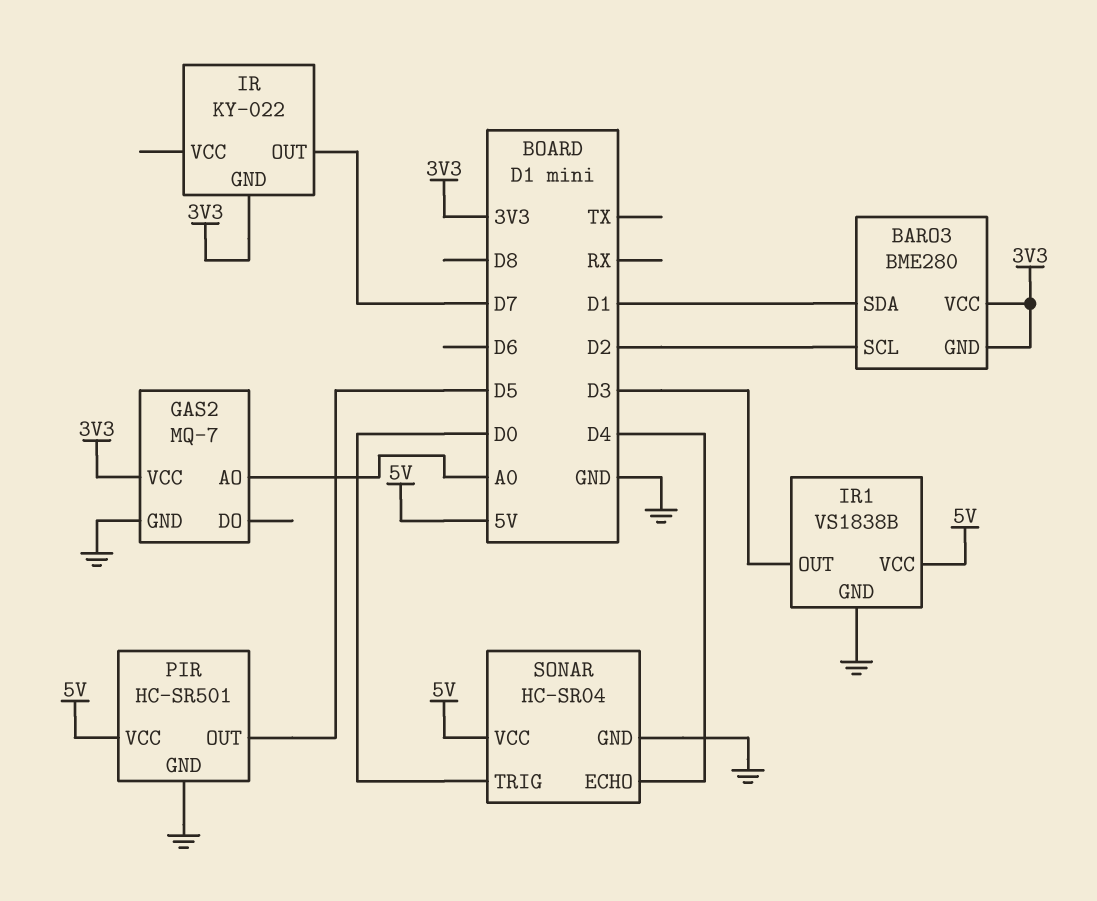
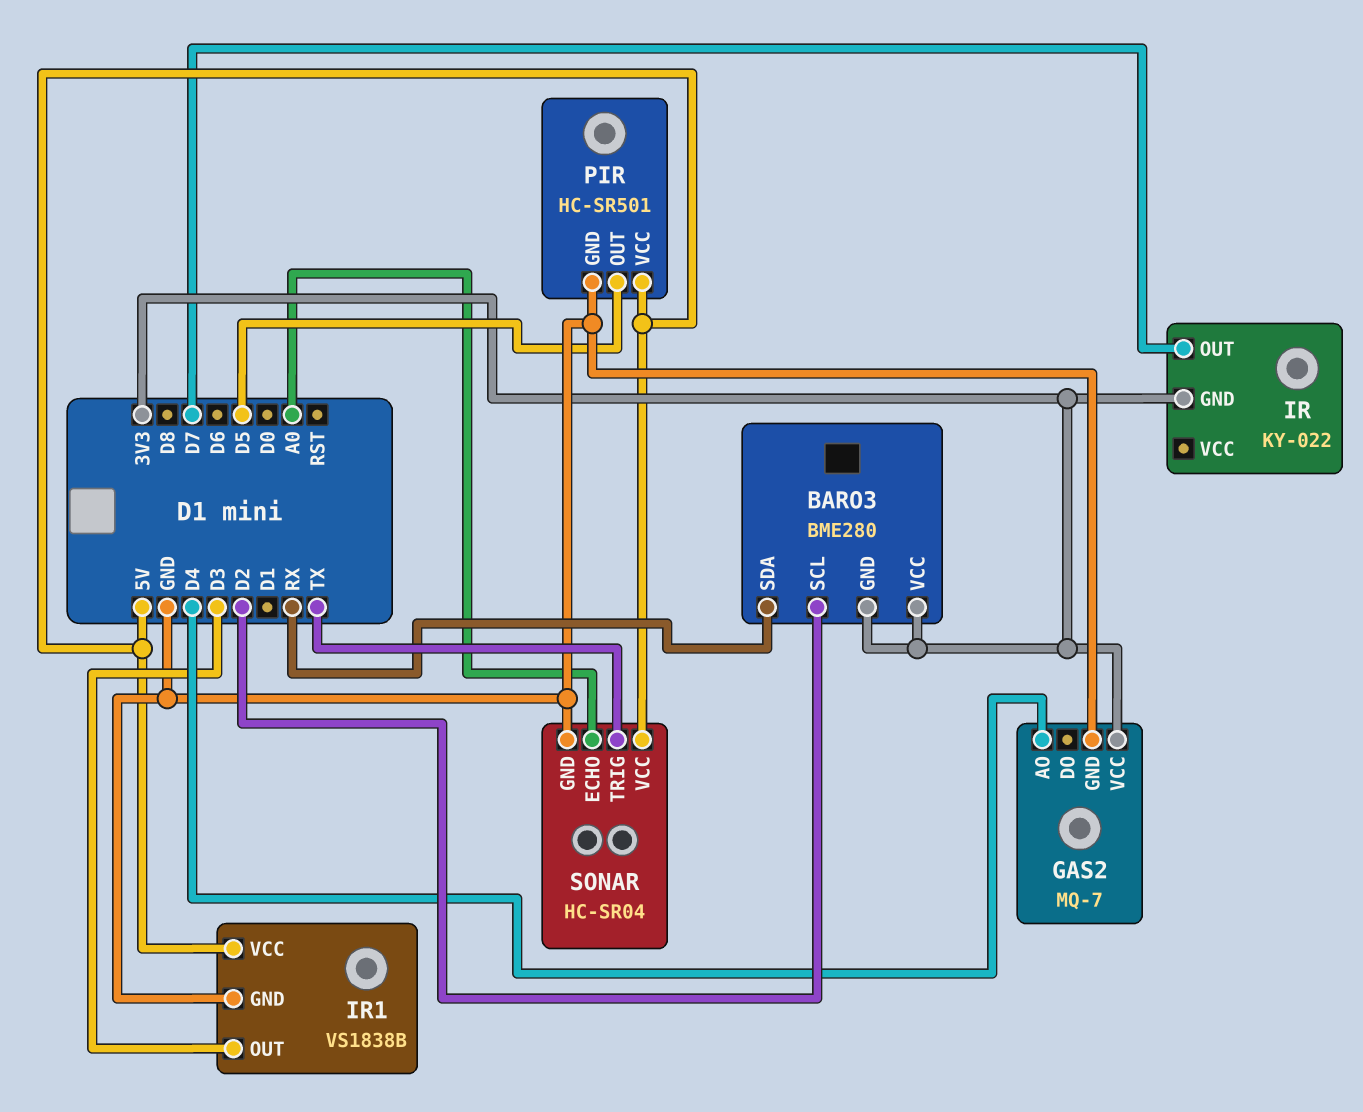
BARO3 pin SDA: D1 -> RX
GAS2 pin AO: A0 -> D4
SONAR pin ECHO: D4 -> A0
SONAR pin TRIG: D0 -> TX

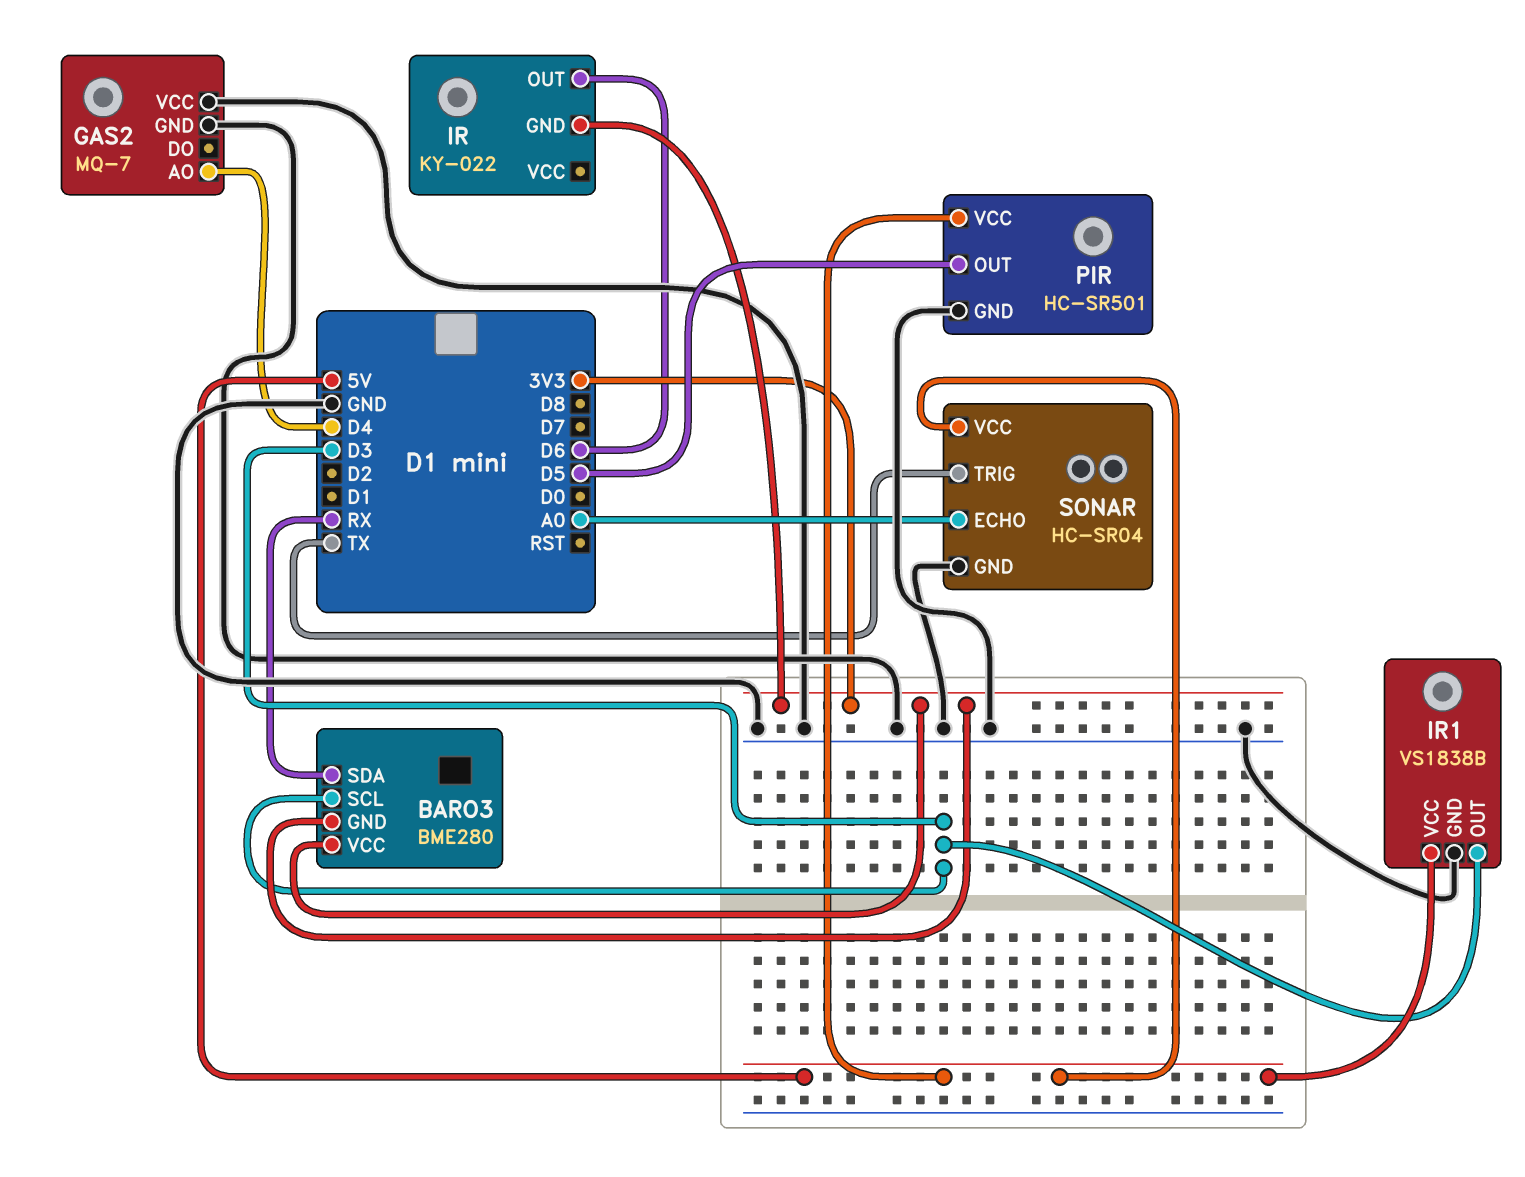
BARO3 pin SCL: D2 -> D3
GAS2 pin VCC: 3V3 -> GND
IR pin OUT: D7 -> D6

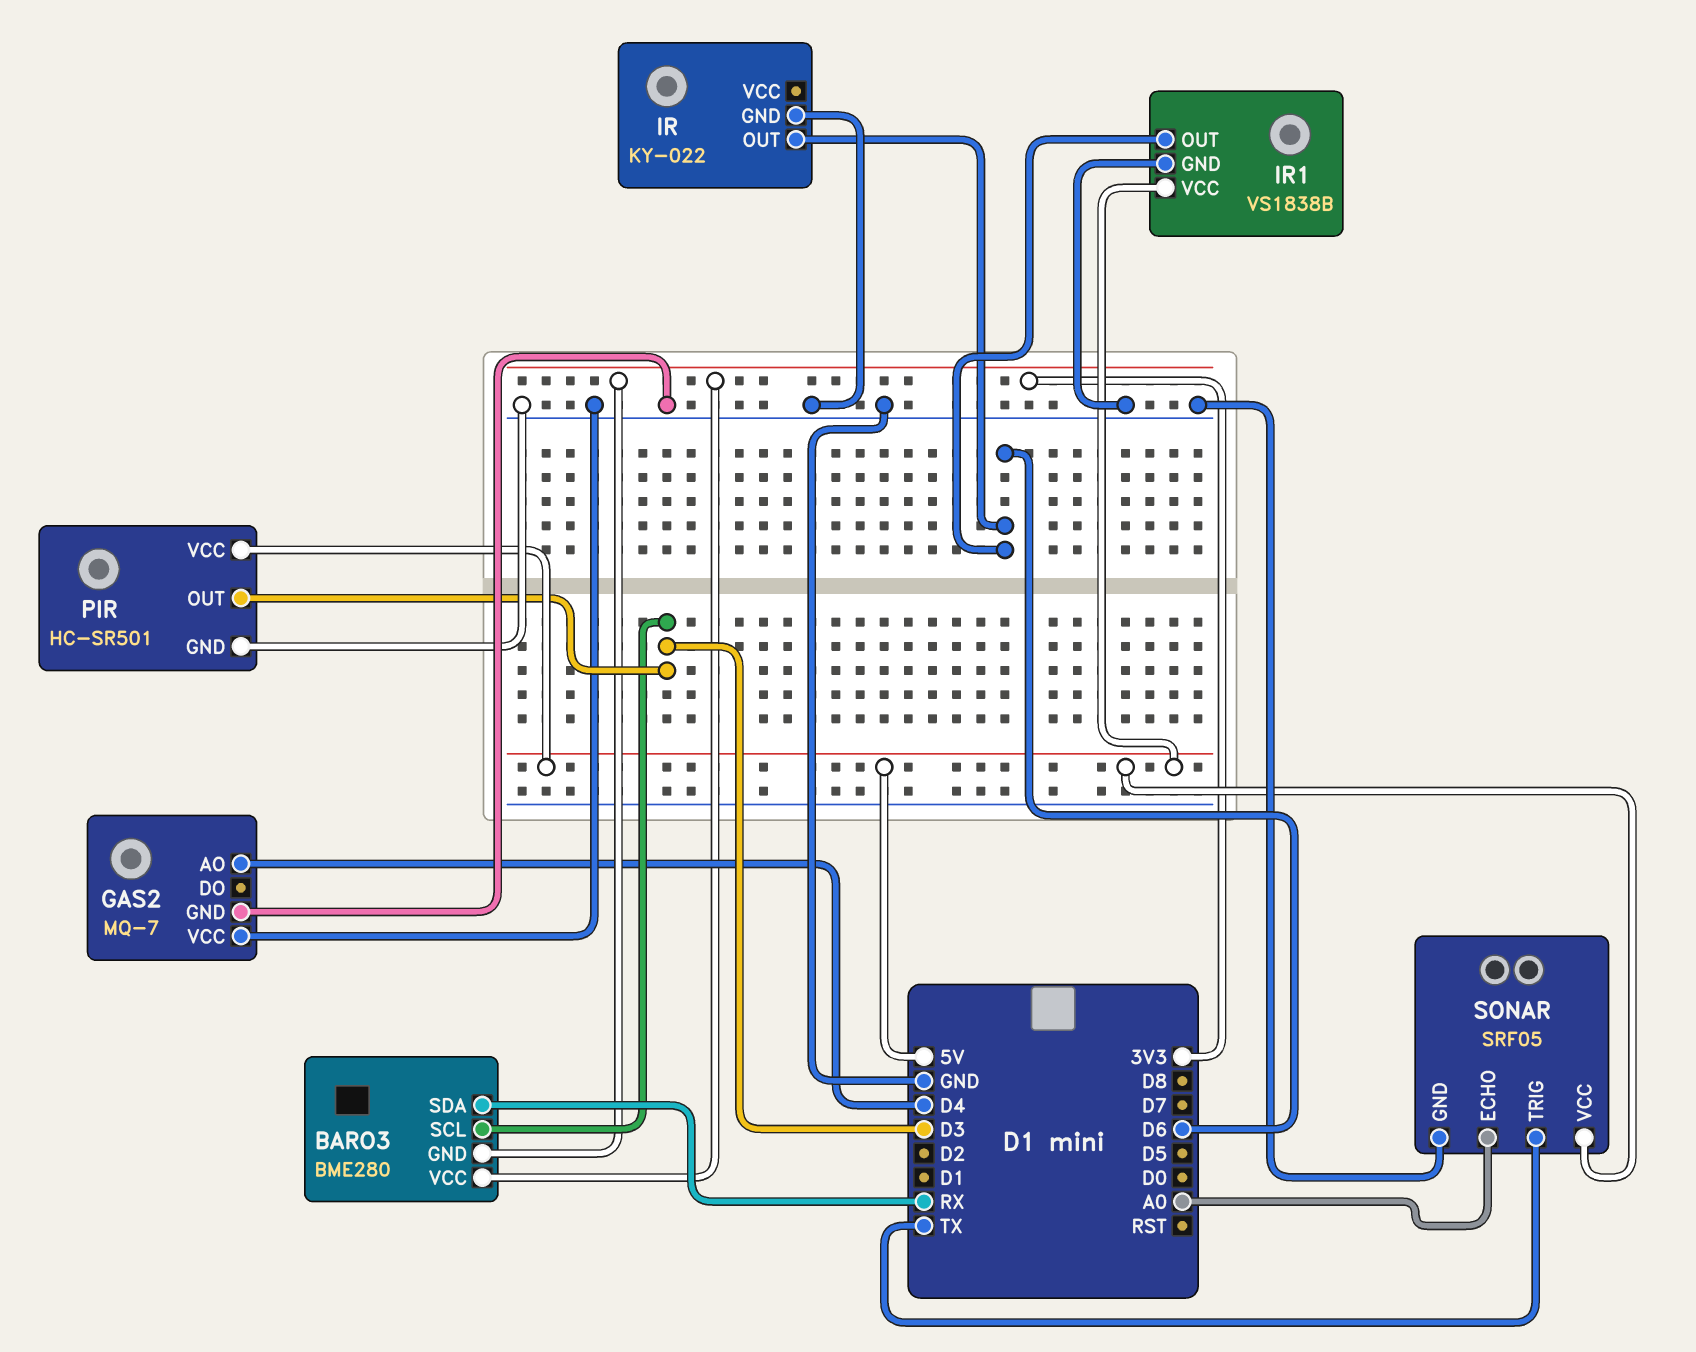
IR pin GND: 3V3 -> GND
IR1 pin OUT: D3 -> D6
PIR pin OUT: D5 -> D3
SONAR: HC-SR04 -> SRF05

